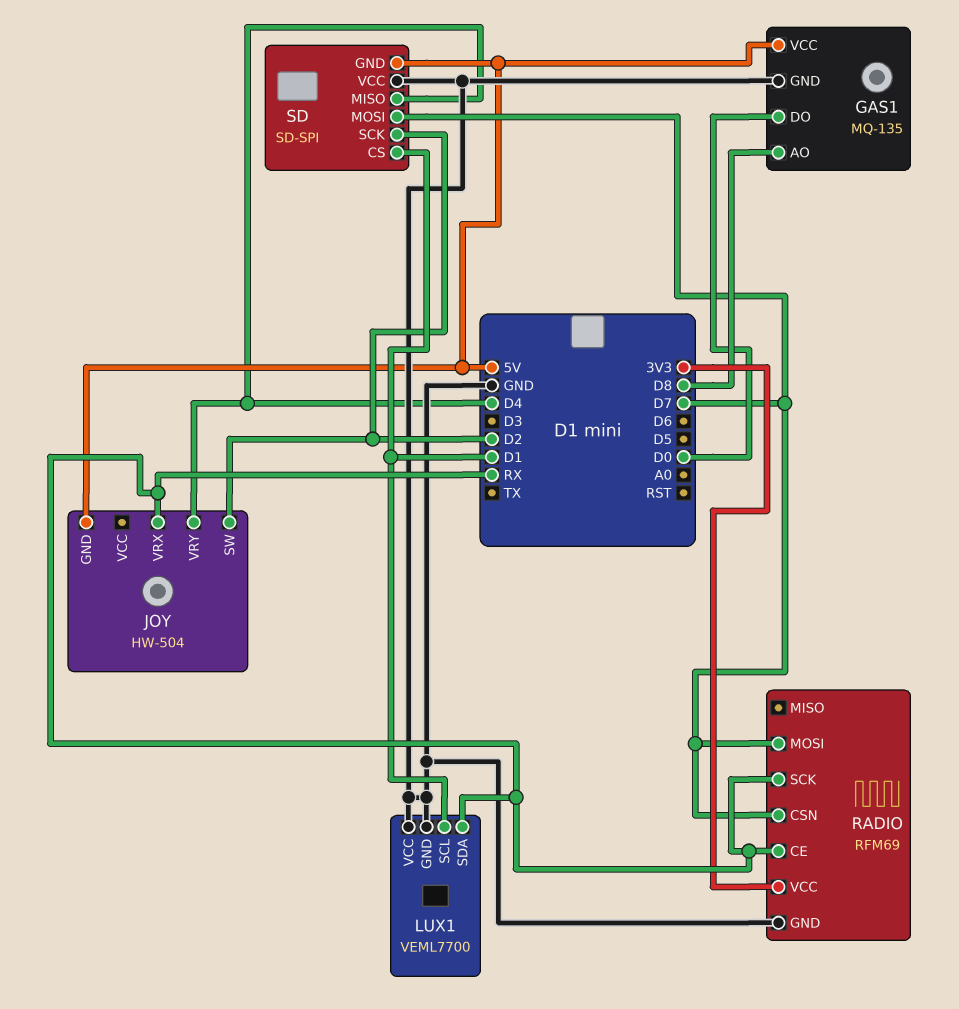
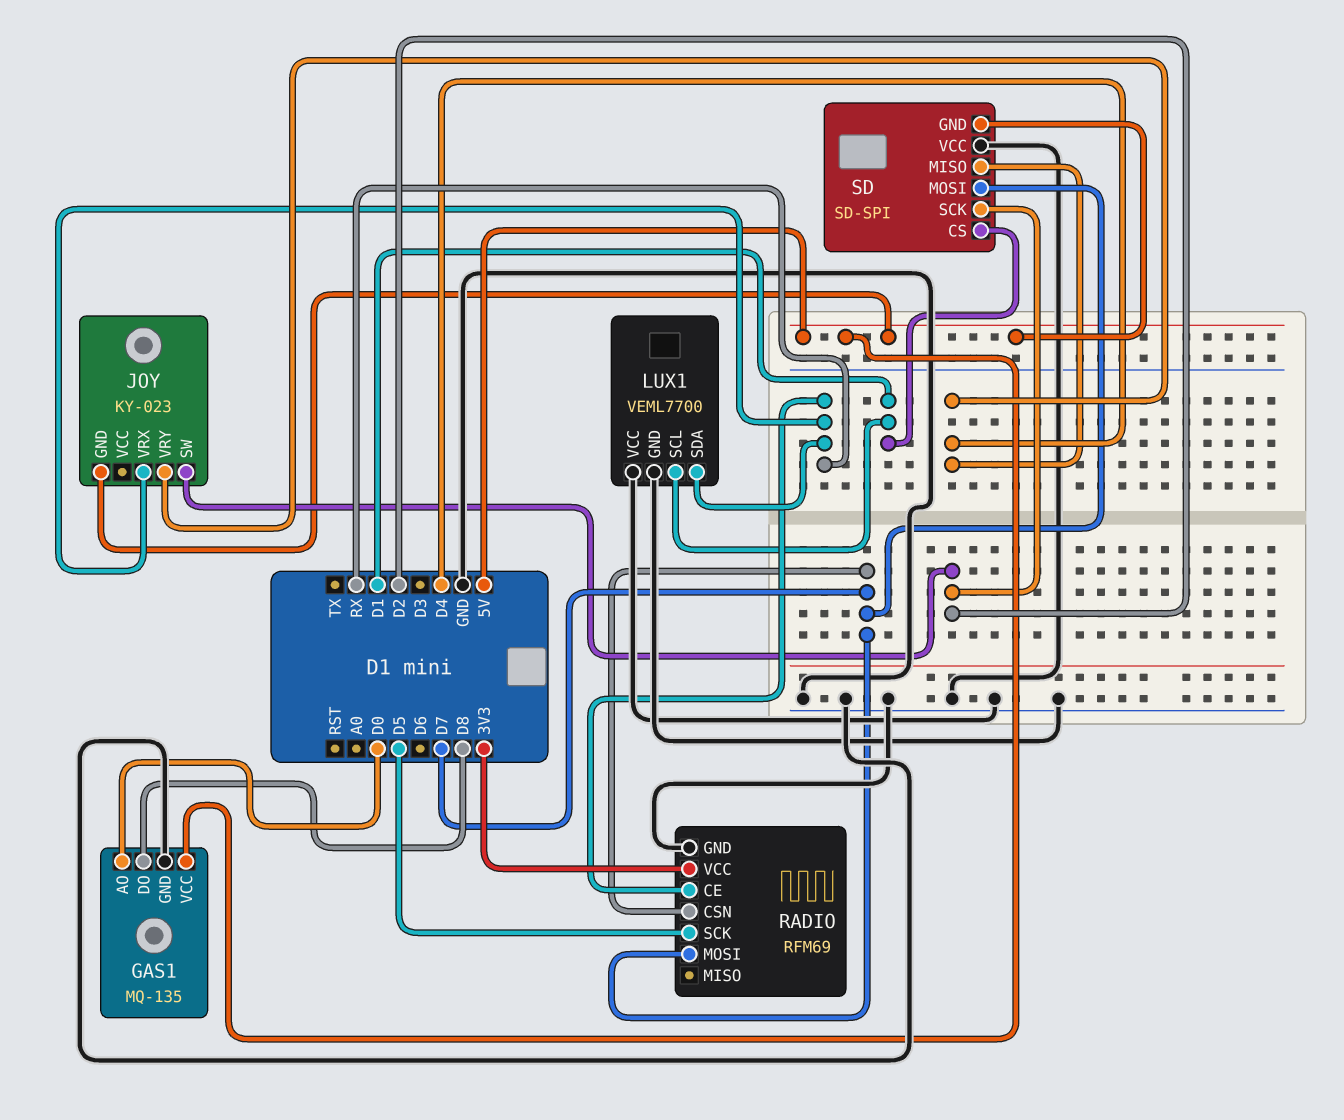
GAS1 pin AO: D8 -> D0
GAS1 pin DO: D0 -> D8
JOY: HW-504 -> KY-023
RADIO pin SCK: RX -> D5

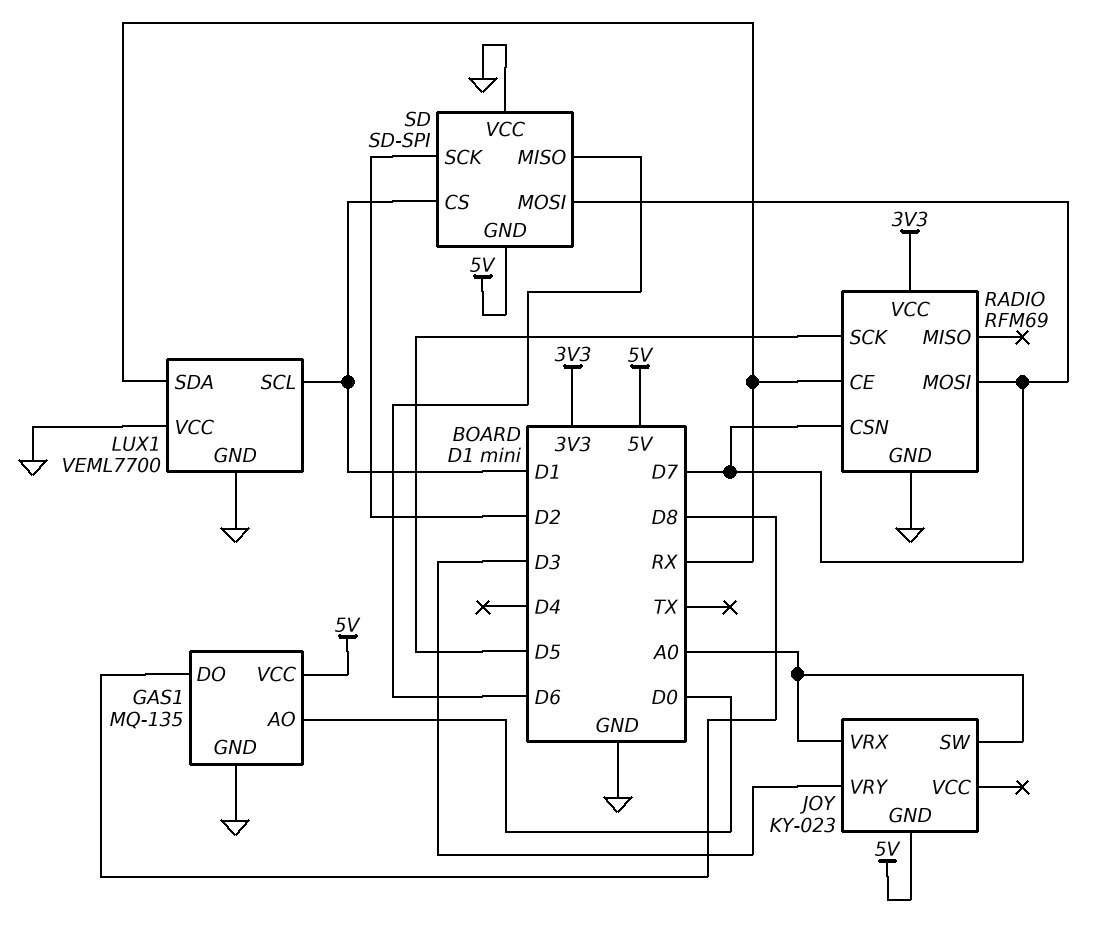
JOY pin SW: D2 -> A0
JOY pin VRX: RX -> A0
JOY pin VRY: D4 -> D3
SD pin MISO: D4 -> D6

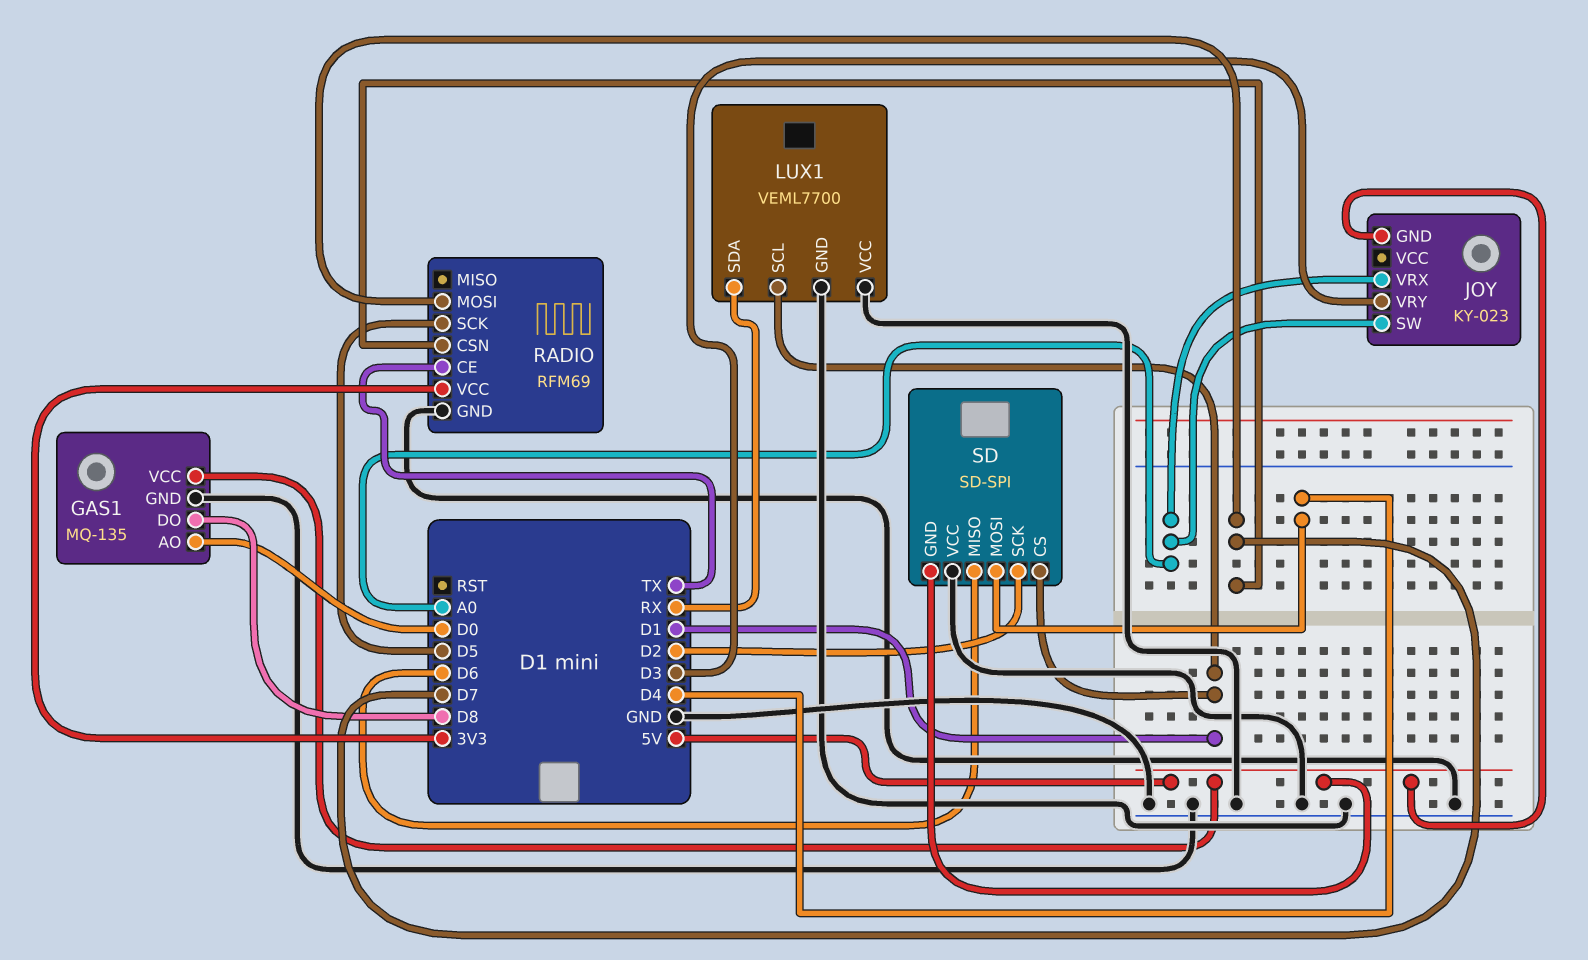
RADIO pin CE: RX -> TX
SD pin MOSI: D7 -> D4

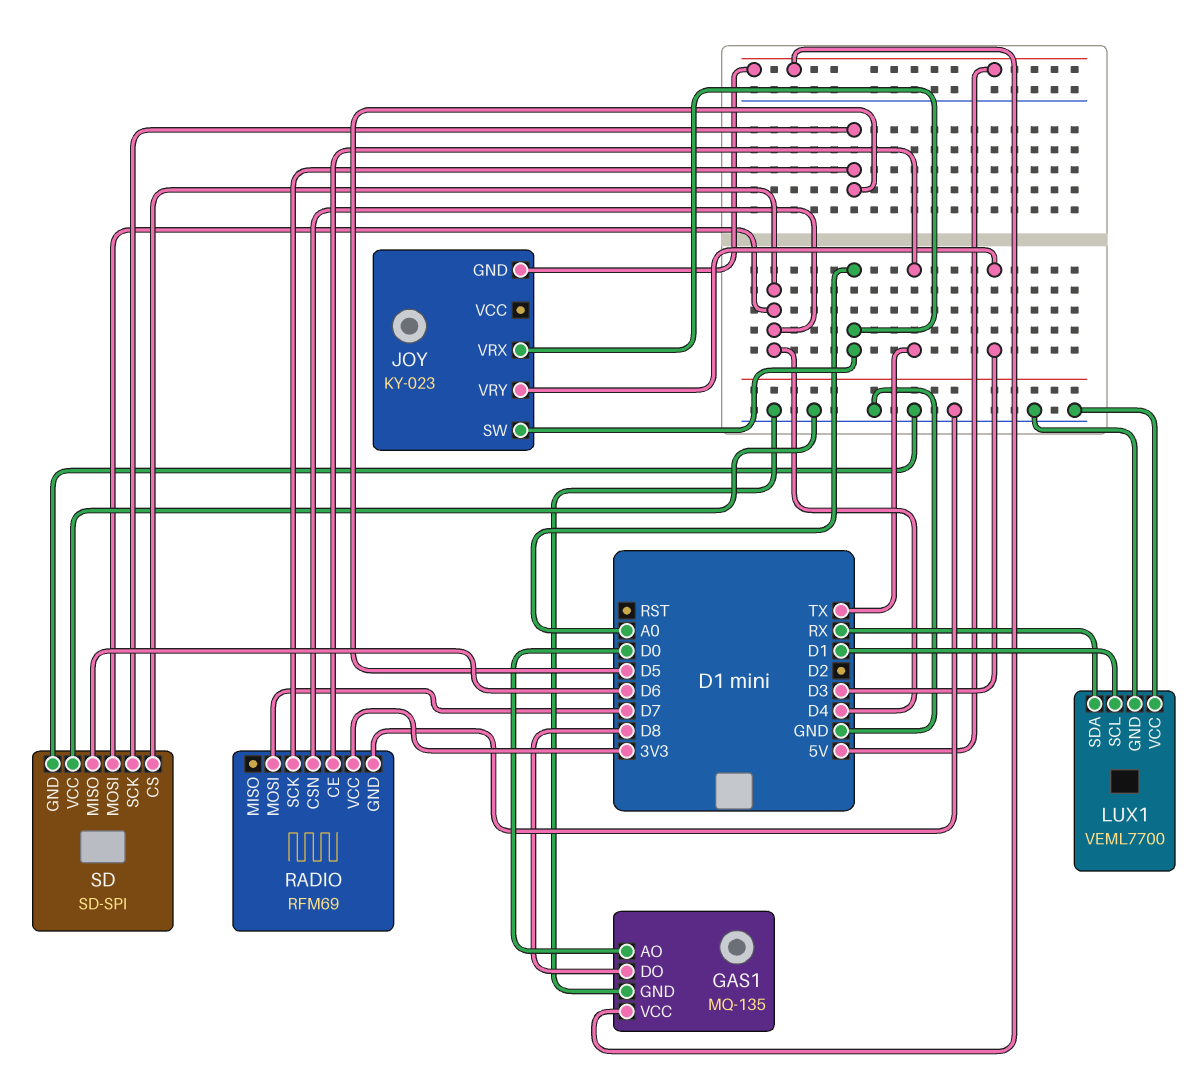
RADIO pin CSN: D7 -> D4
SD pin CS: D1 -> D4
SD pin GND: 5V -> GND
SD pin SCK: D2 -> D5

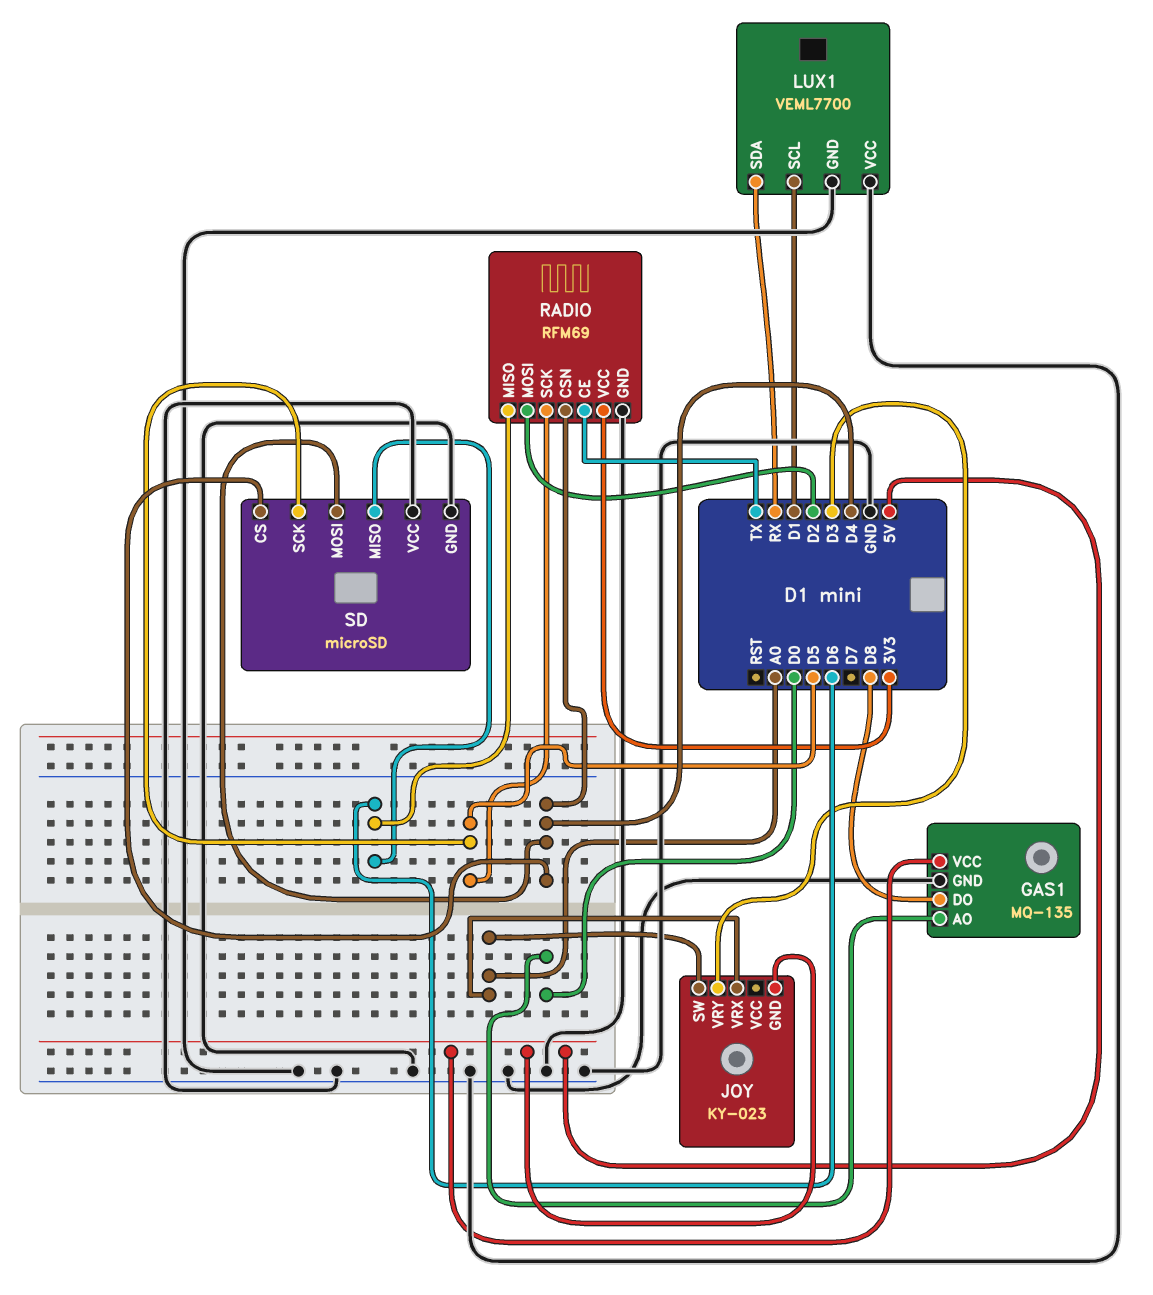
RADIO pin MISO: none -> D6
RADIO pin MOSI: D7 -> D2
SD: SD-SPI -> microSD

